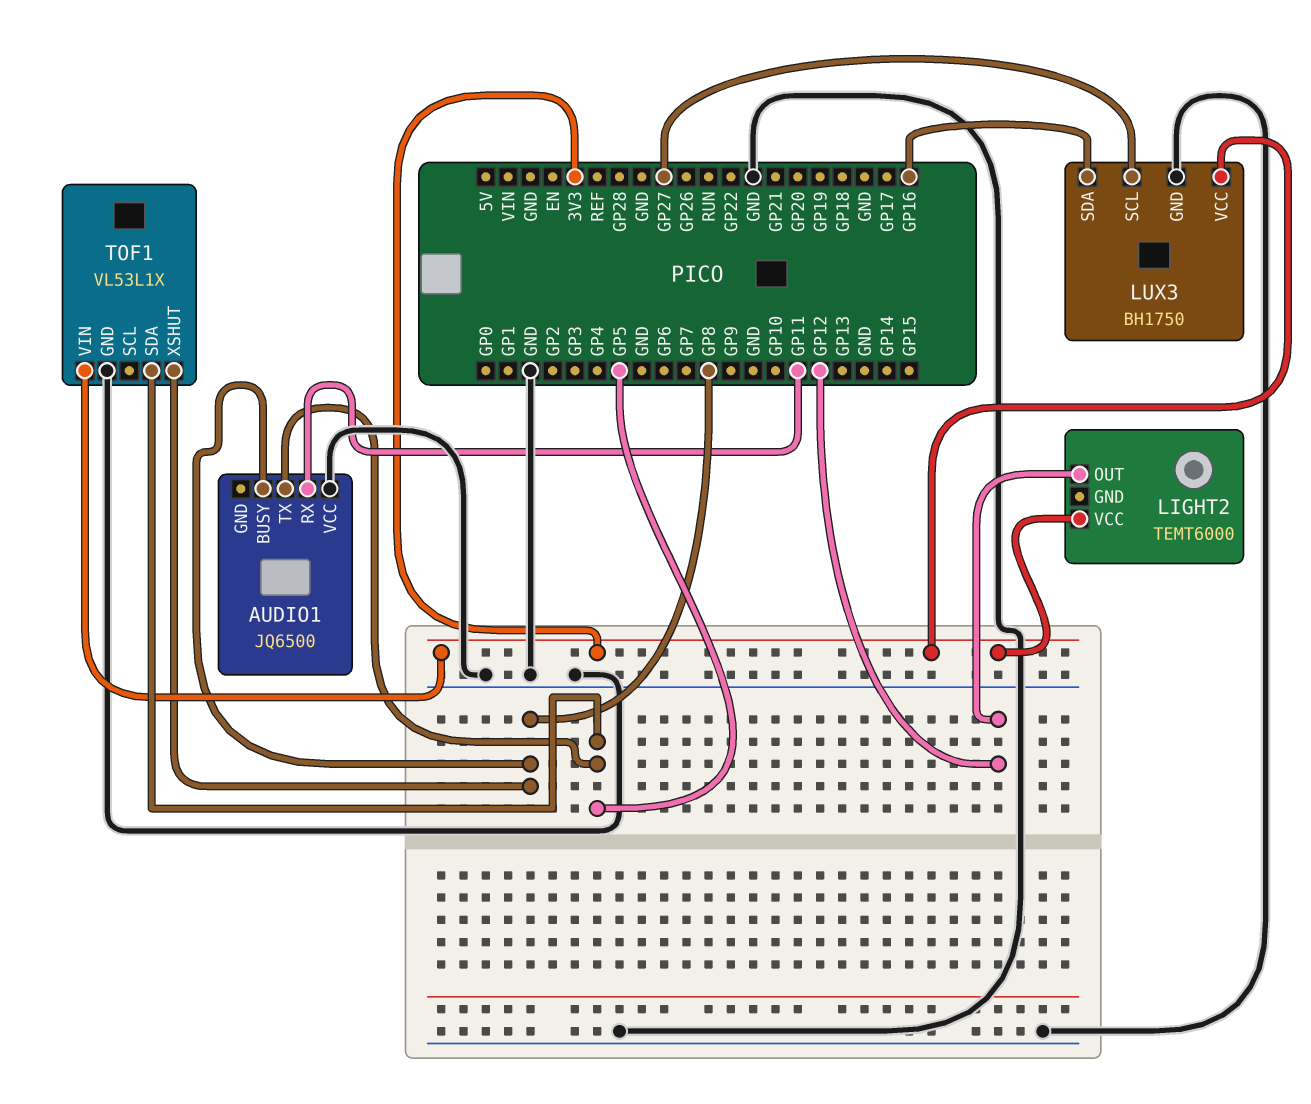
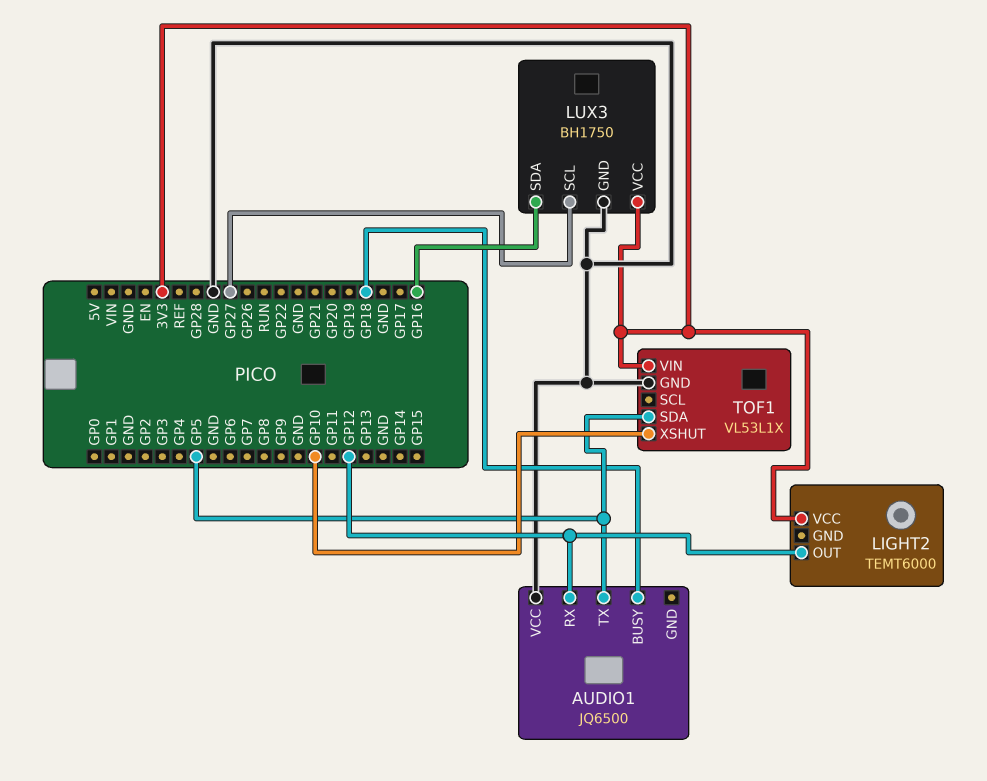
AUDIO1 pin BUSY: GP8 -> GP18
AUDIO1 pin RX: GP11 -> GP12
TOF1 pin XSHUT: GP8 -> GP10

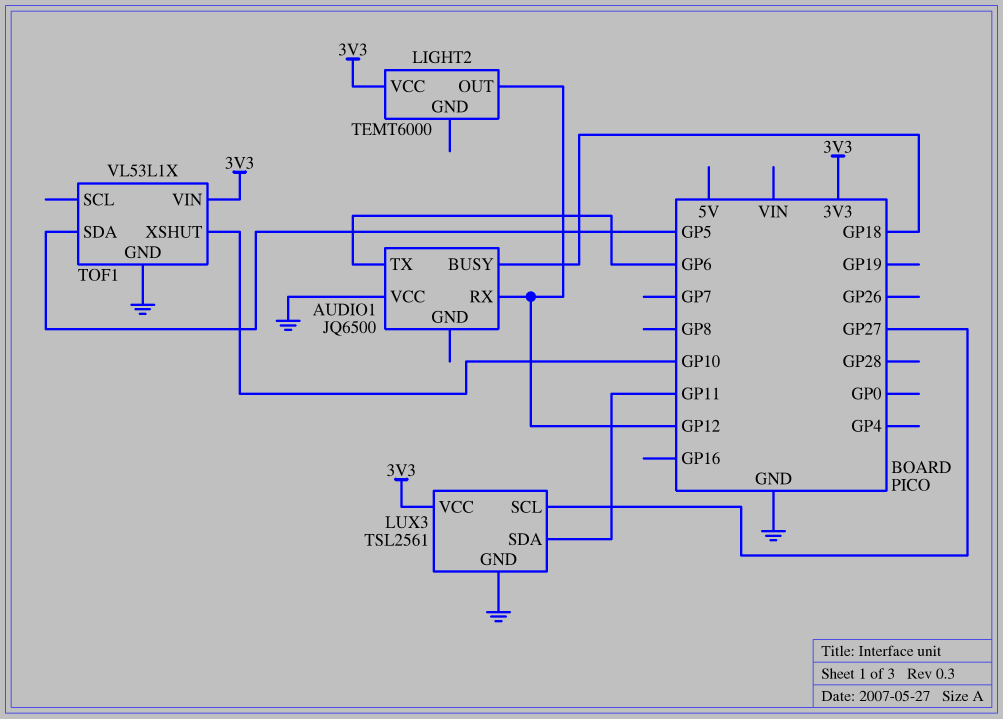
AUDIO1 pin TX: GP5 -> GP6
LUX3: BH1750 -> TSL2561
LUX3 pin SDA: GP16 -> GP11

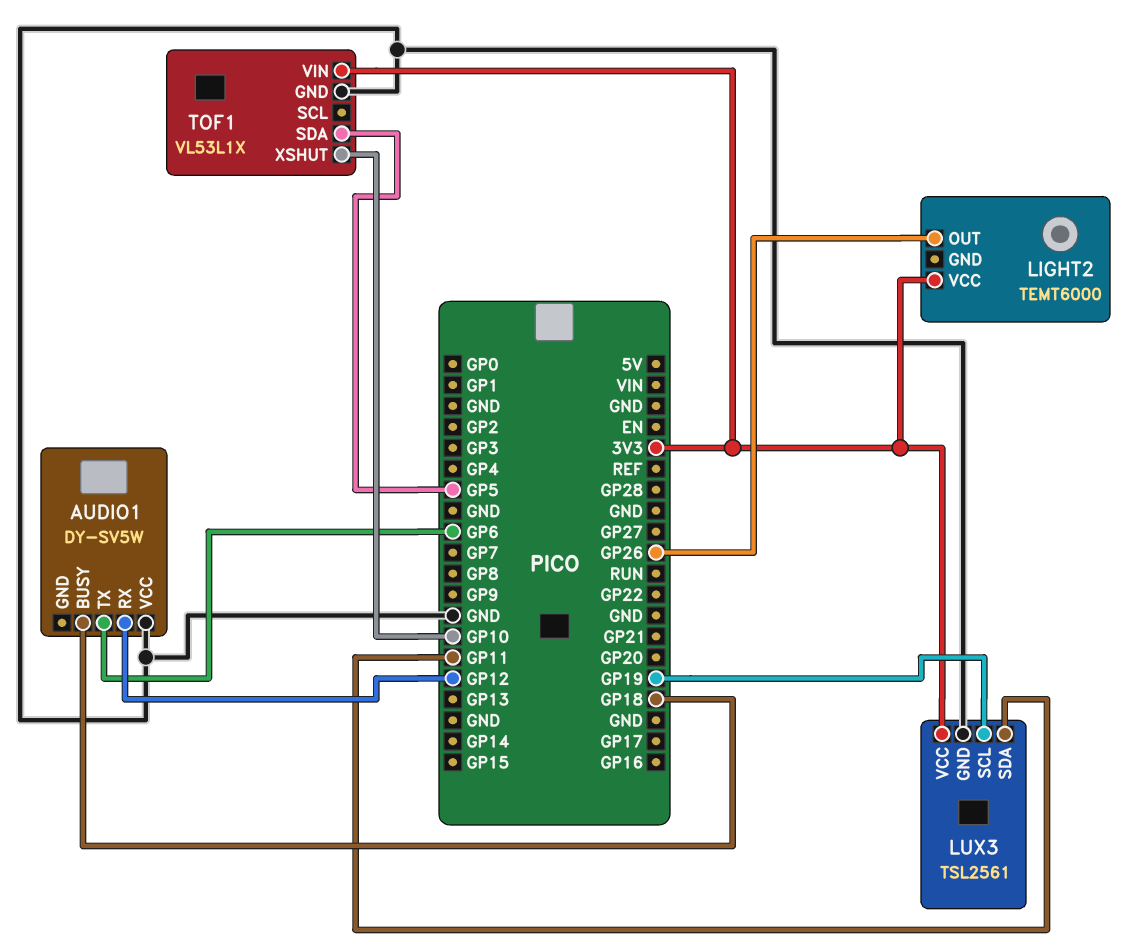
AUDIO1: JQ6500 -> DY-SV5W
LIGHT2 pin OUT: GP12 -> GP26
LUX3 pin SCL: GP27 -> GP19

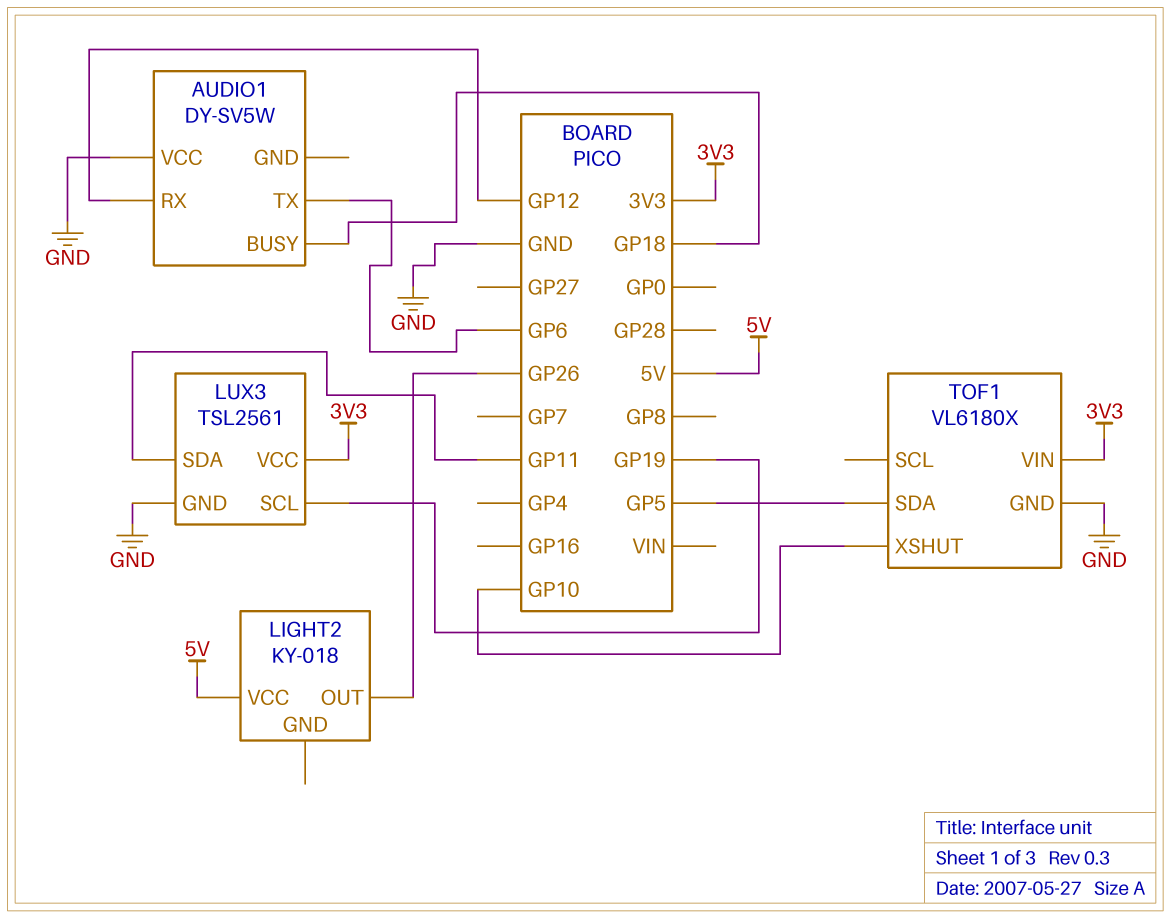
LIGHT2: TEMT6000 -> KY-018
LIGHT2 pin VCC: 3V3 -> 5V
TOF1: VL53L1X -> VL6180X

